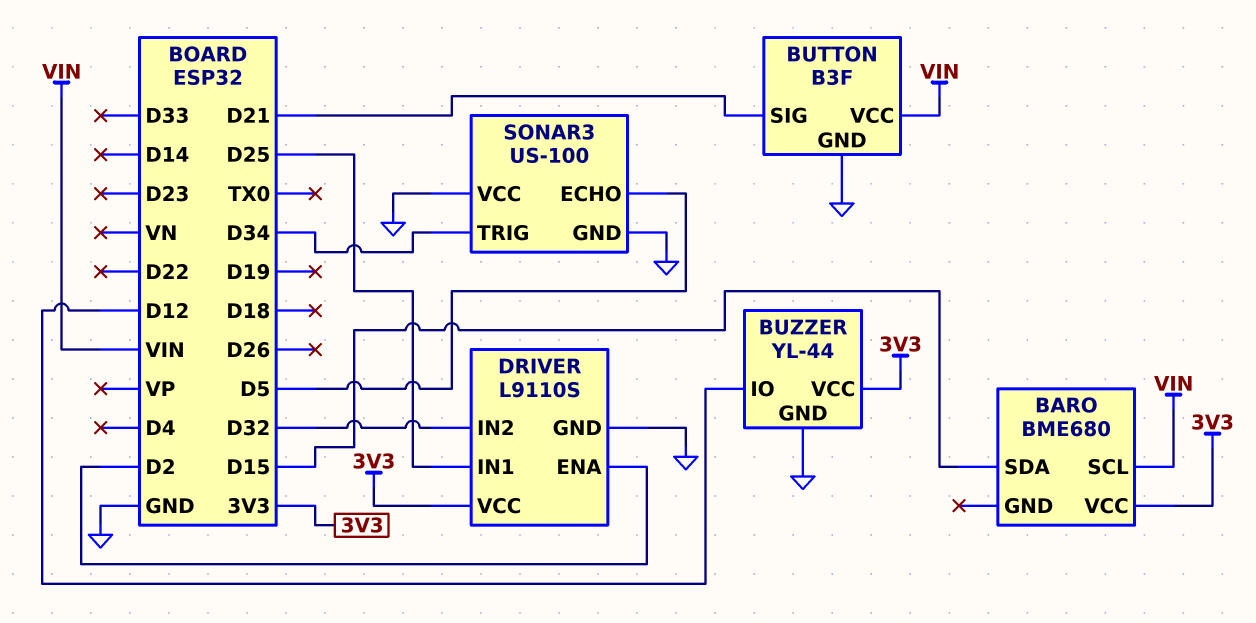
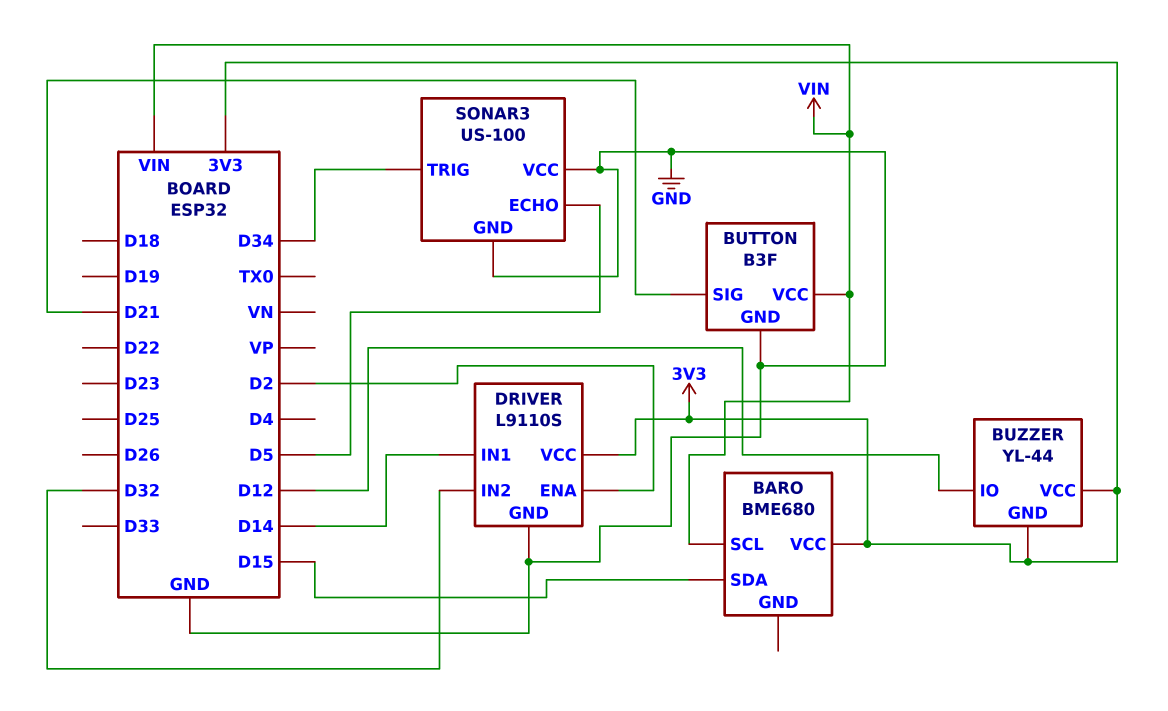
BUZZER pin GND: GND -> 3V3
DRIVER pin IN1: D25 -> D14

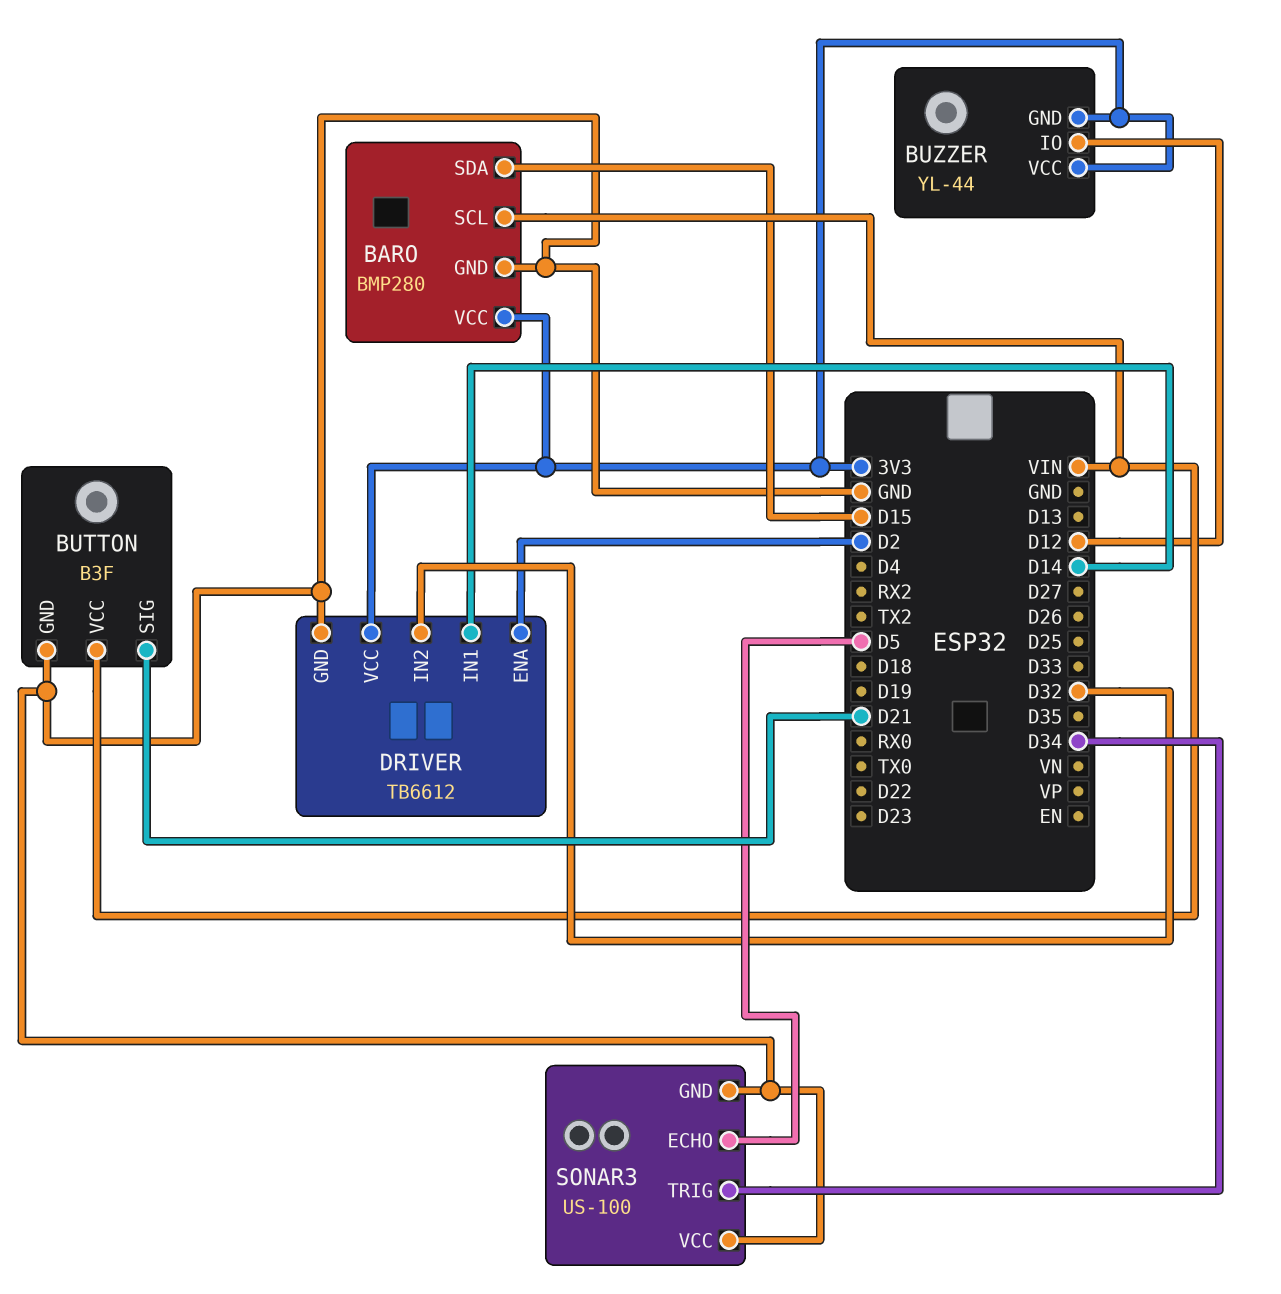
BARO: BME680 -> BMP280
BARO pin GND: none -> GND
DRIVER: L9110S -> TB6612

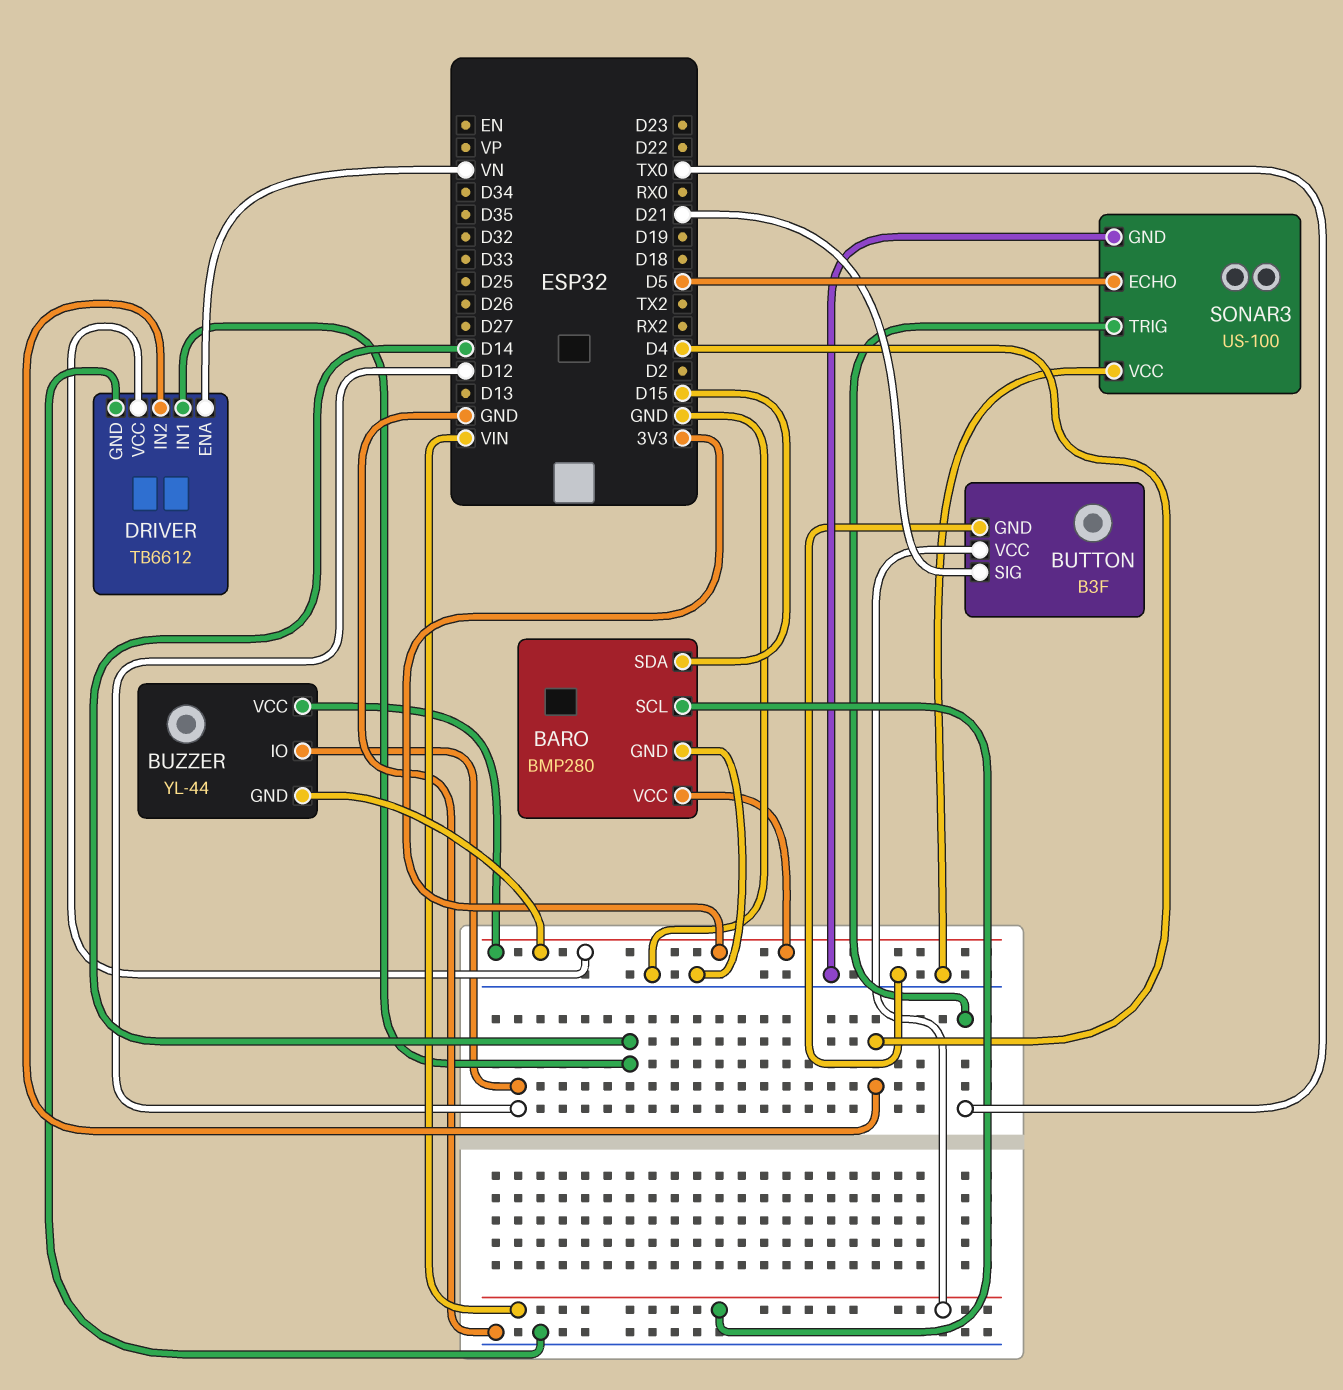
DRIVER pin ENA: D2 -> VN
DRIVER pin IN2: D32 -> D4
SONAR3 pin TRIG: D34 -> TX0

